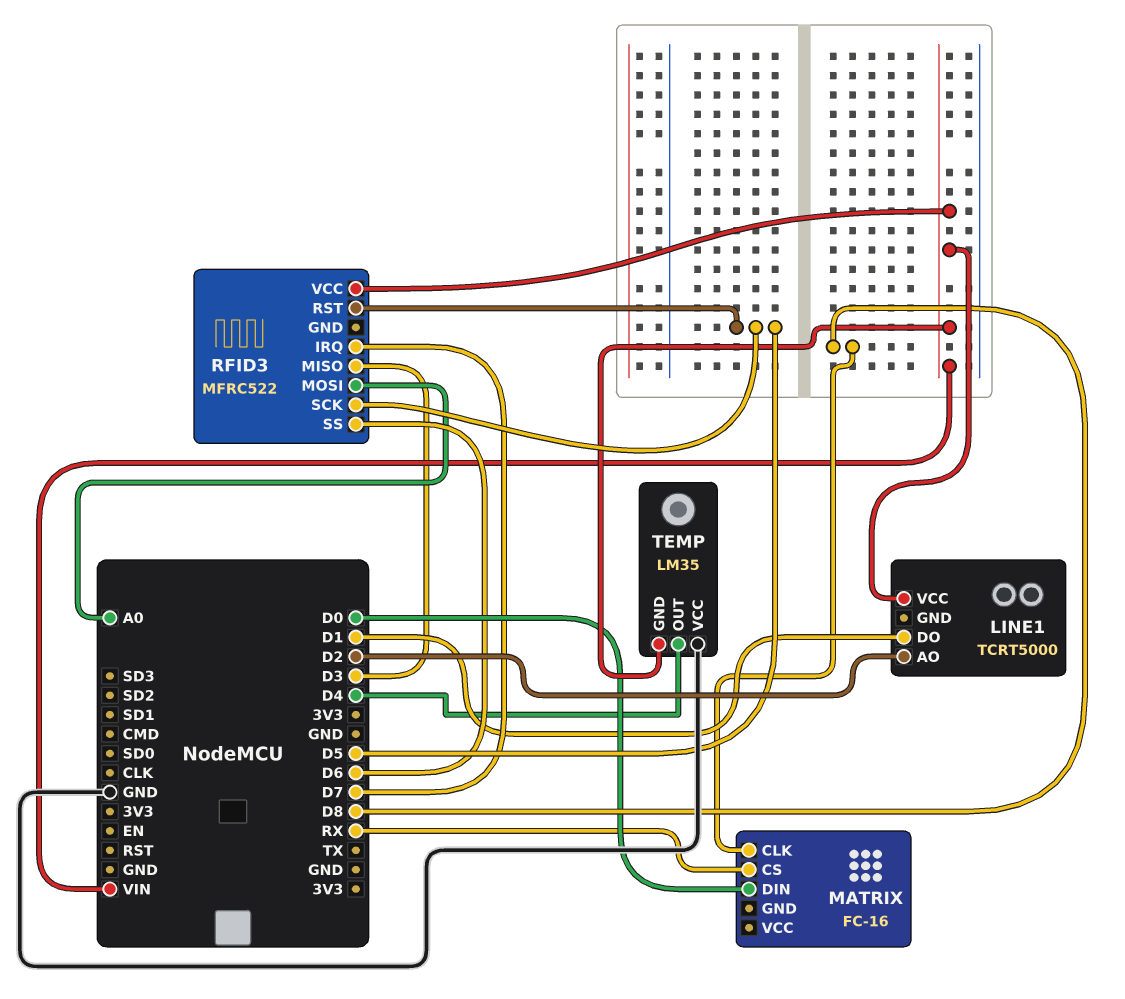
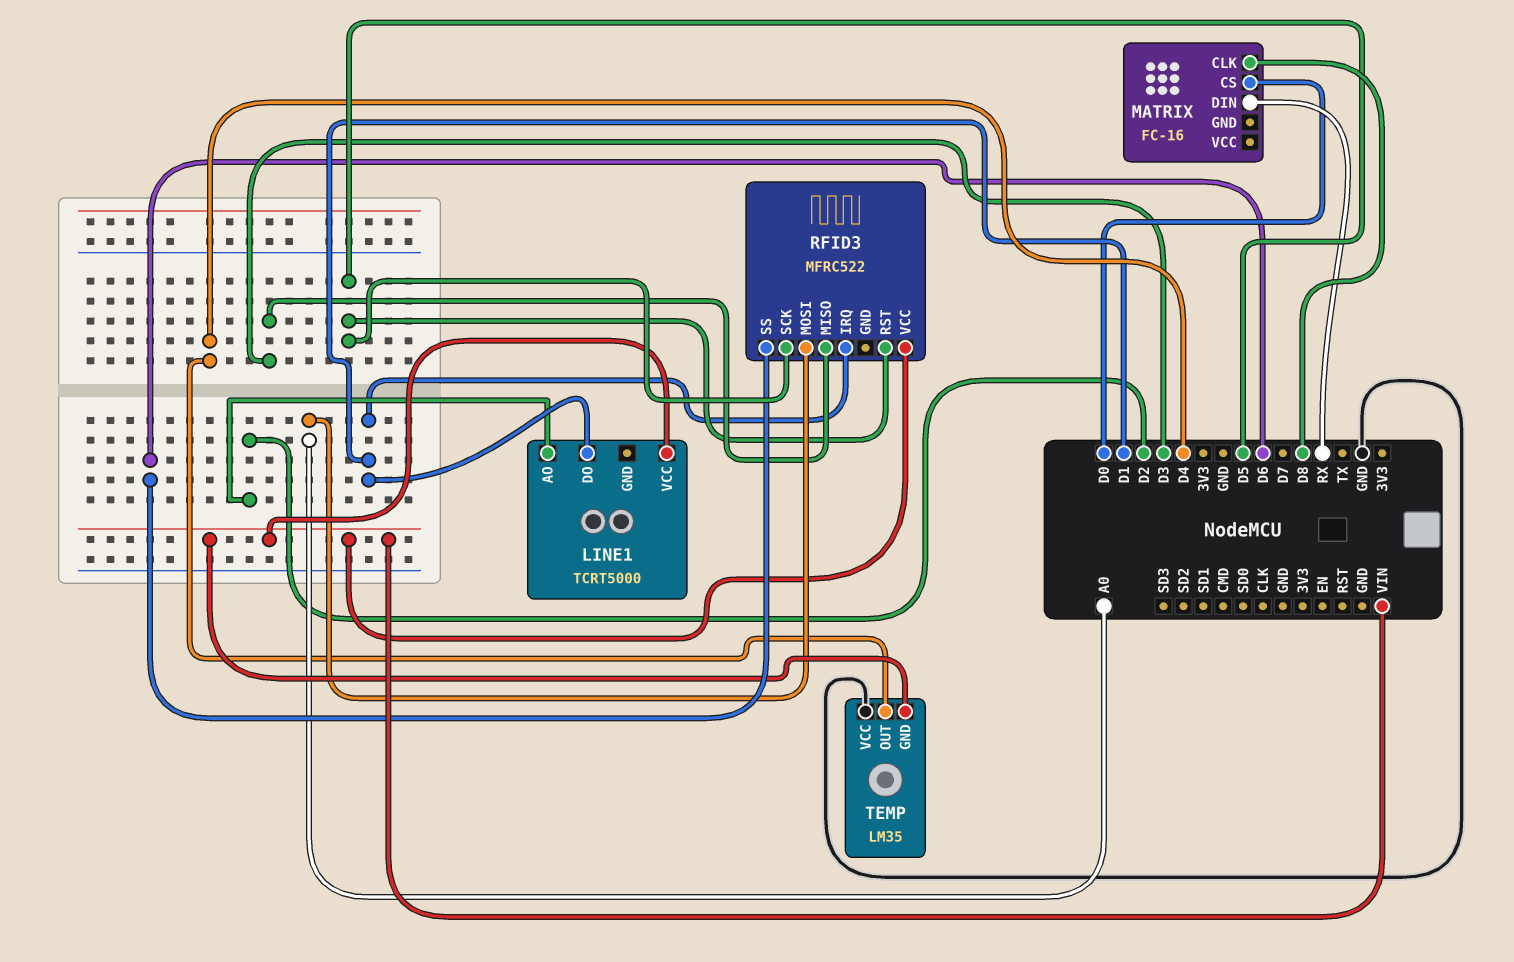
MATRIX pin CS: RX -> D0
MATRIX pin DIN: D0 -> RX
RFID3 pin IRQ: D7 -> D1

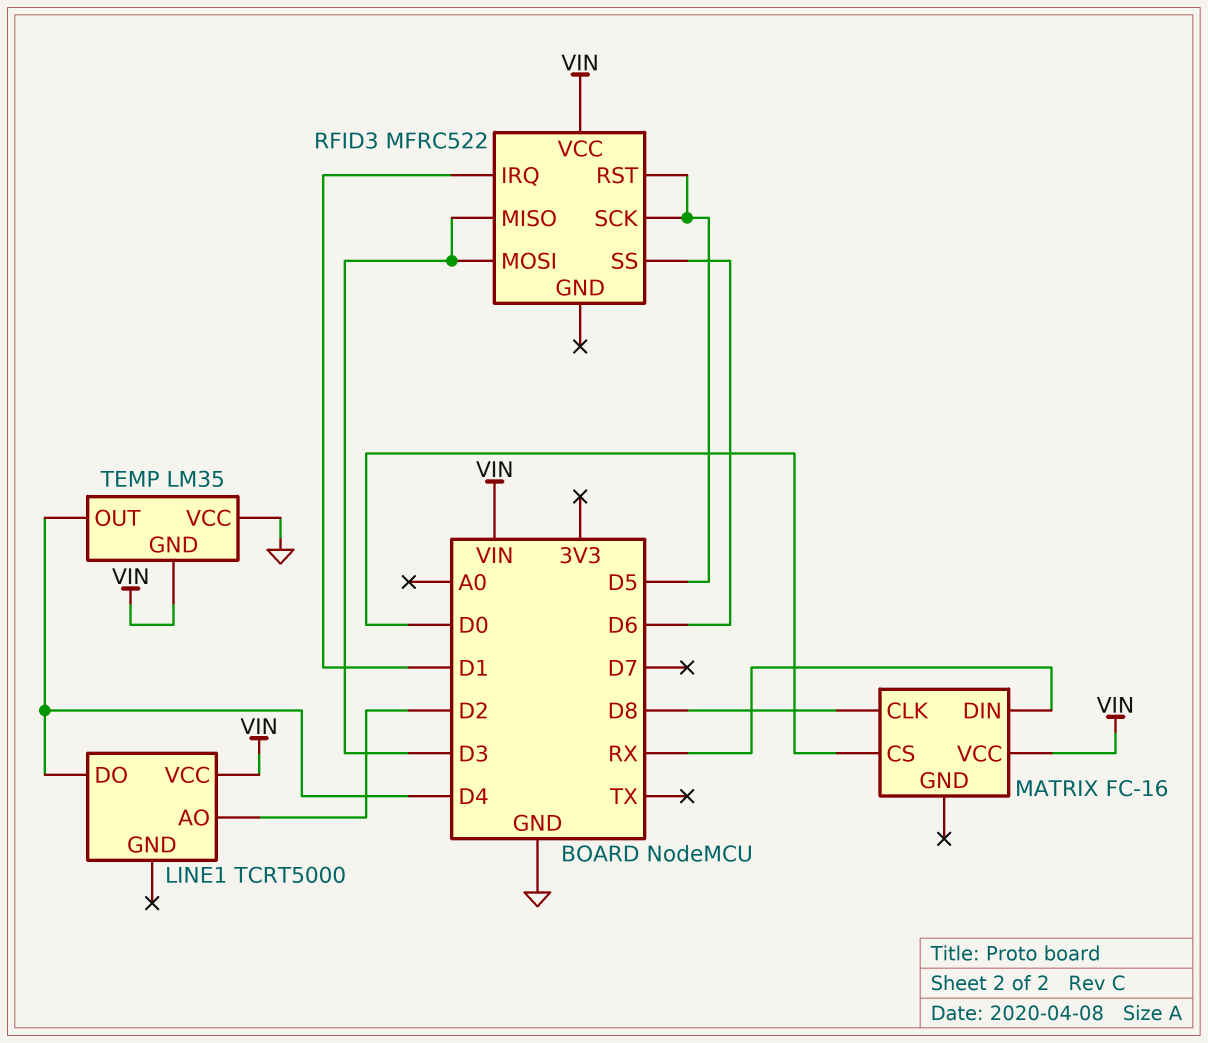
LINE1 pin DO: D1 -> D4
MATRIX pin VCC: none -> VIN
RFID3 pin MOSI: A0 -> D3

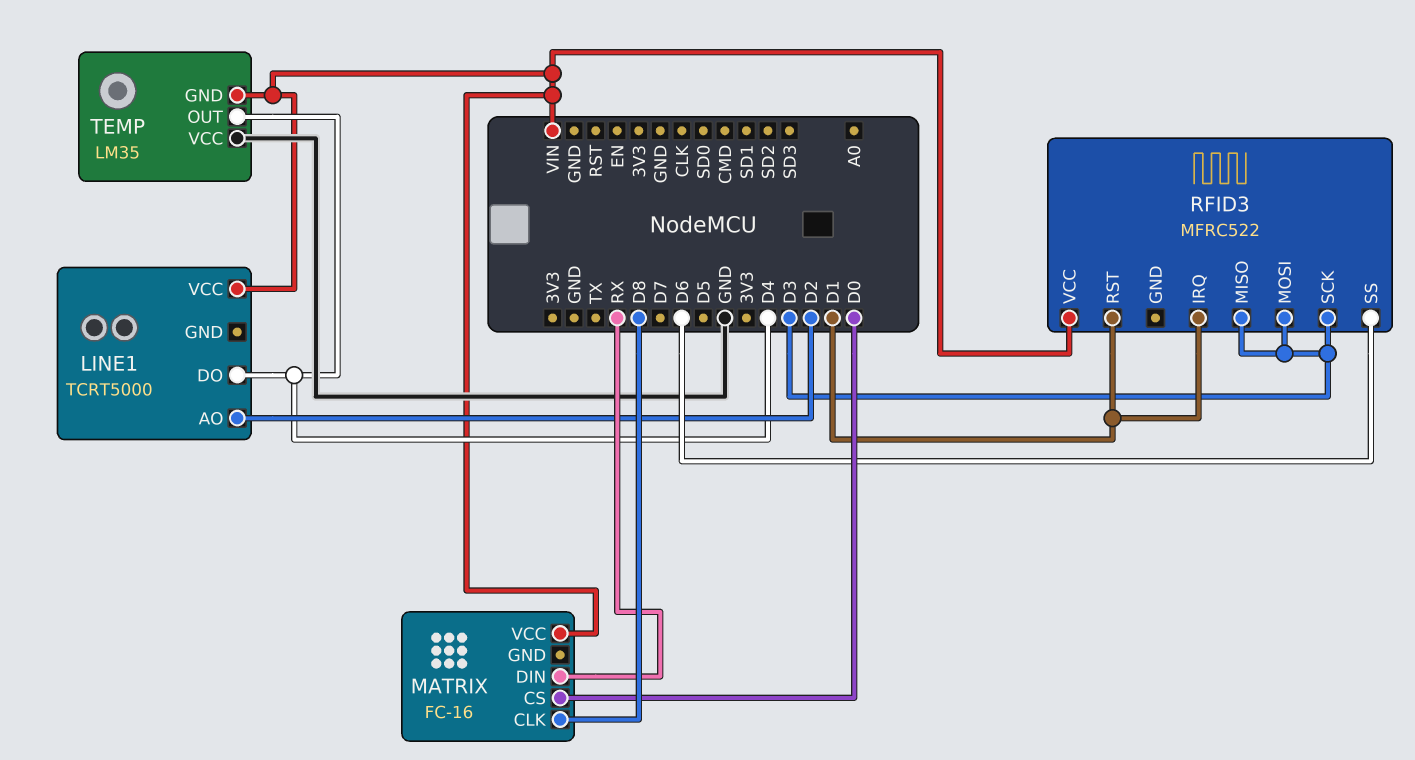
RFID3 pin RST: D5 -> D1
RFID3 pin SCK: D5 -> D3

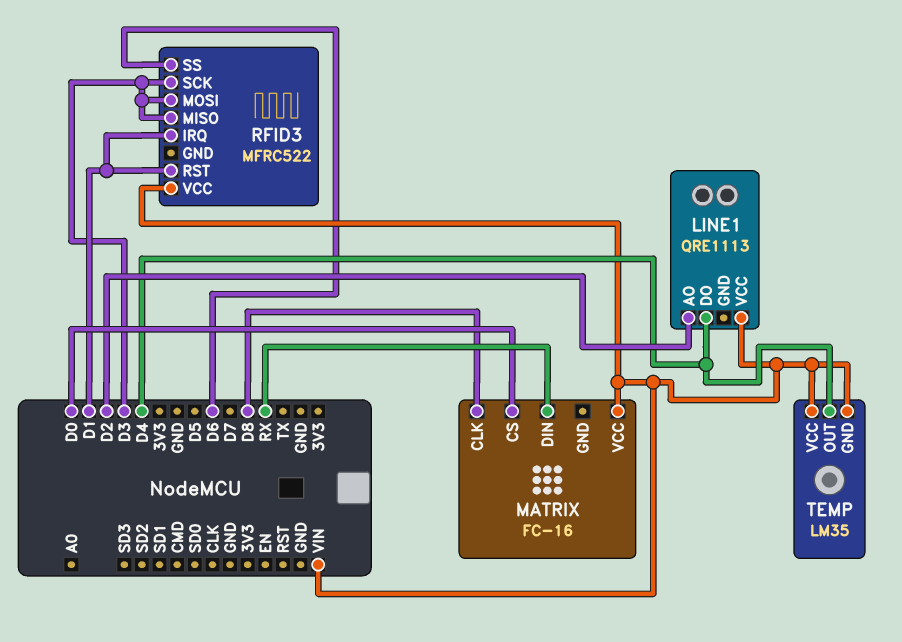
LINE1: TCRT5000 -> QRE1113
TEMP pin VCC: GND -> VIN

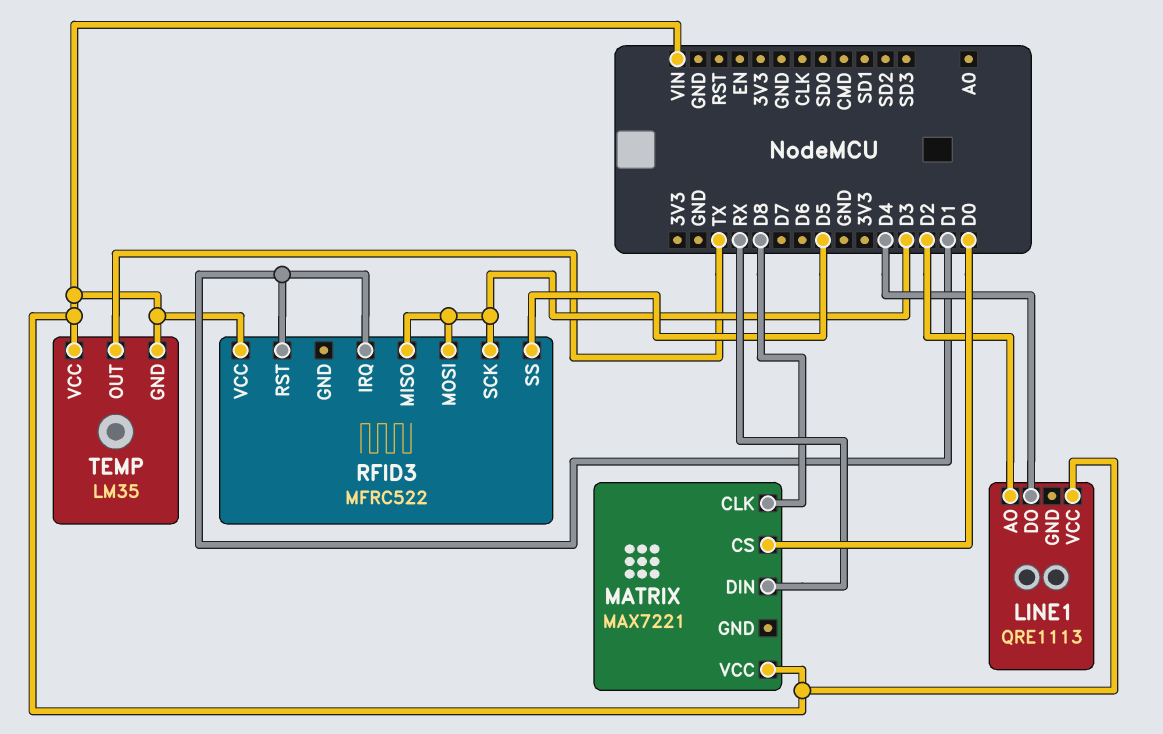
MATRIX: FC-16 -> MAX7221
RFID3 pin SS: D6 -> D5
TEMP pin OUT: D4 -> TX

